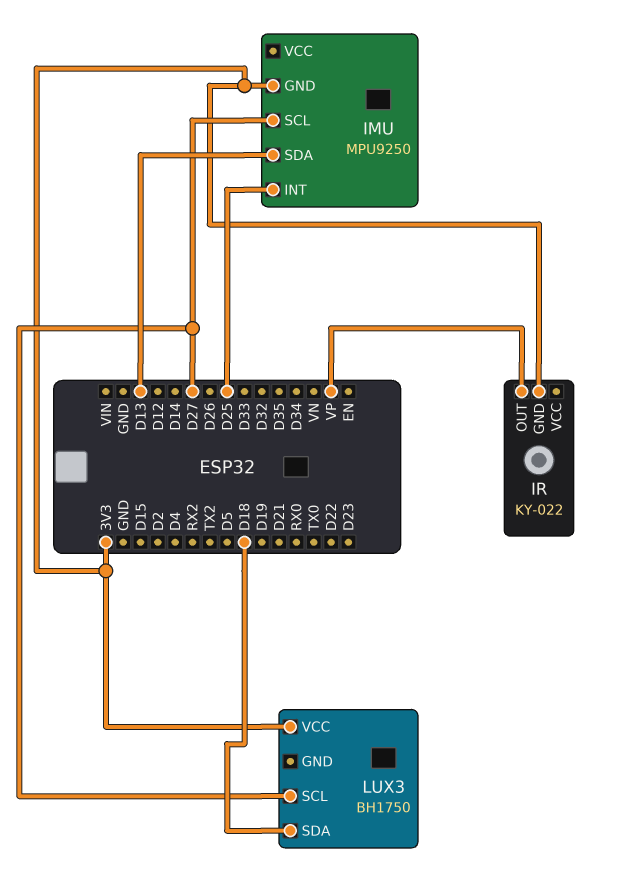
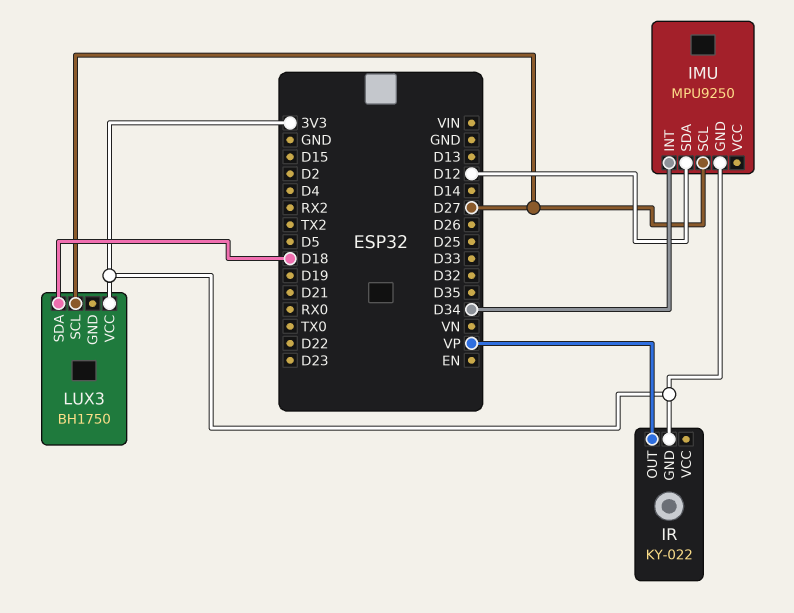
IMU pin INT: D25 -> D34
IMU pin SDA: D13 -> D12

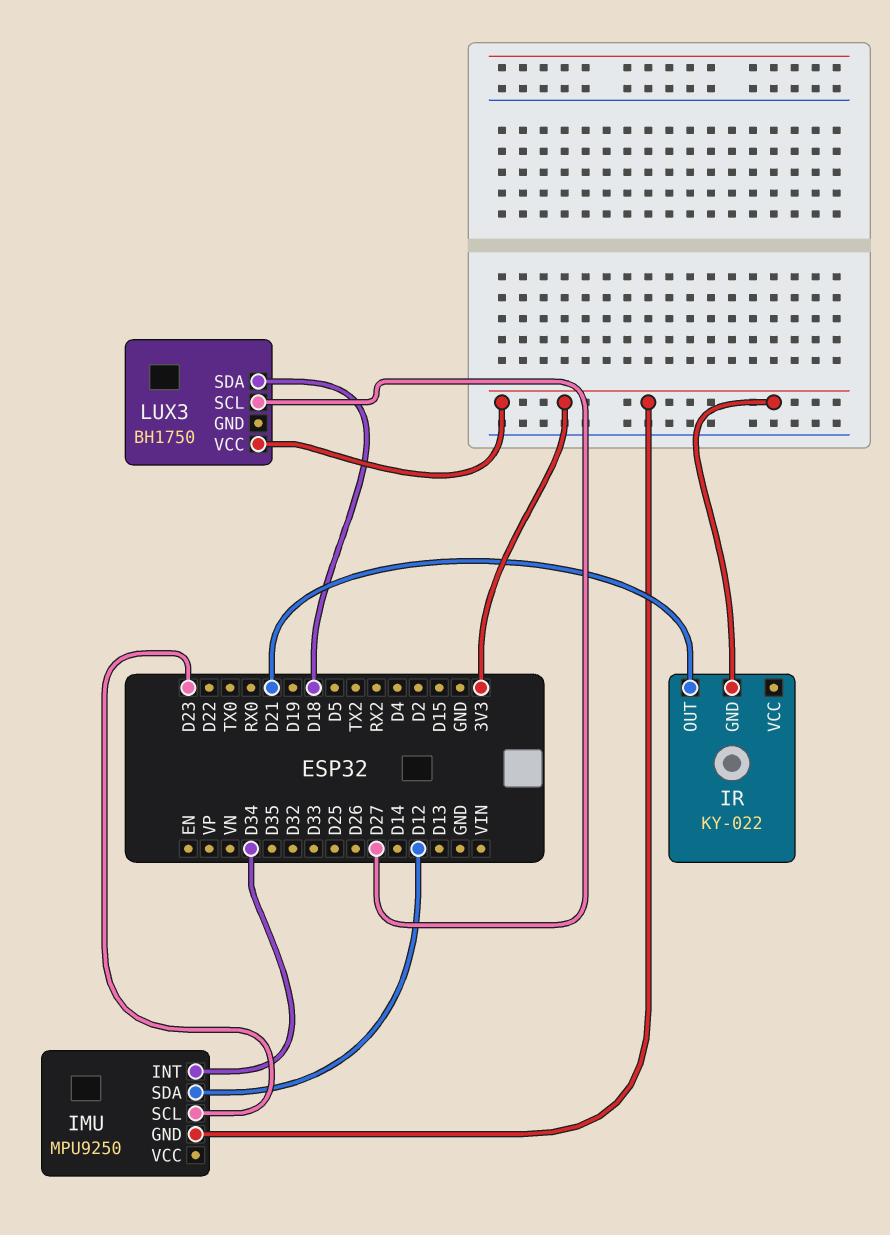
IMU pin SCL: D27 -> D23
IR pin OUT: VP -> D21

